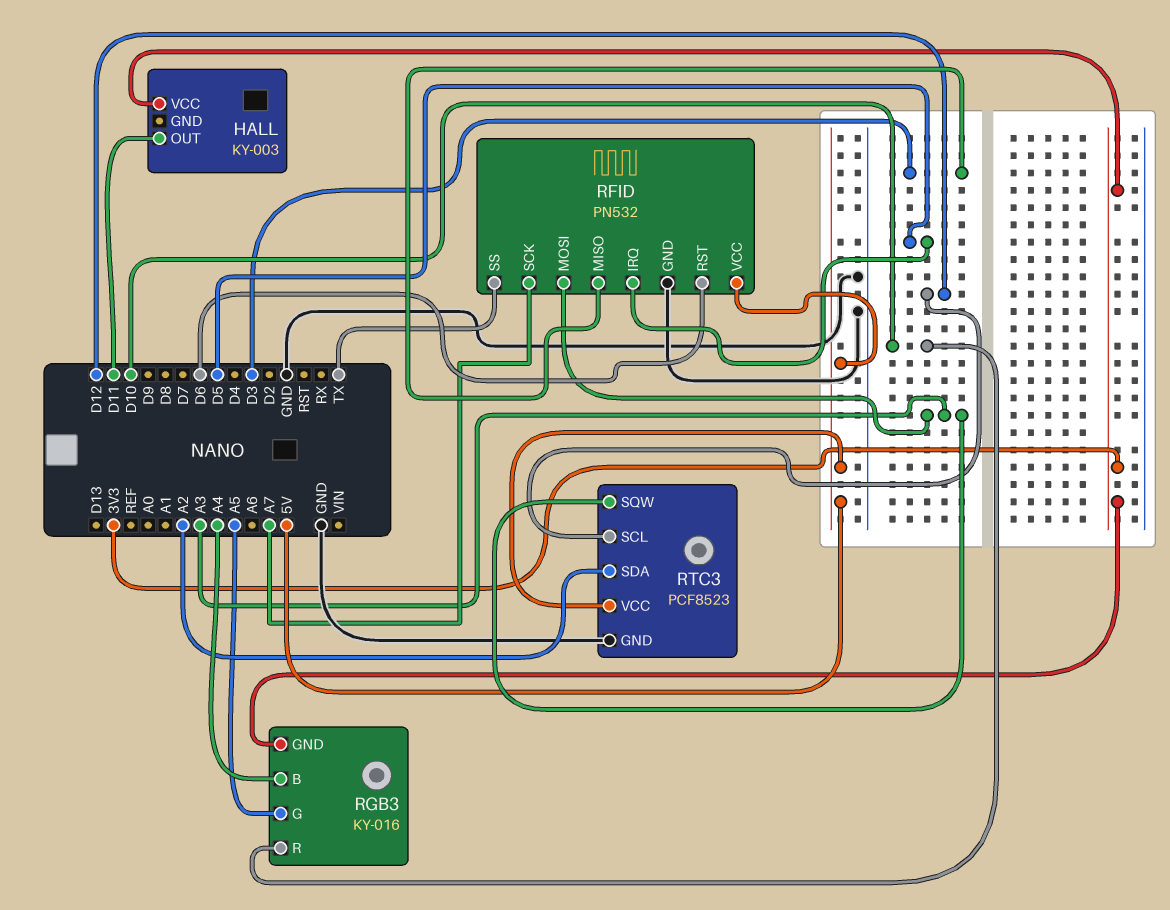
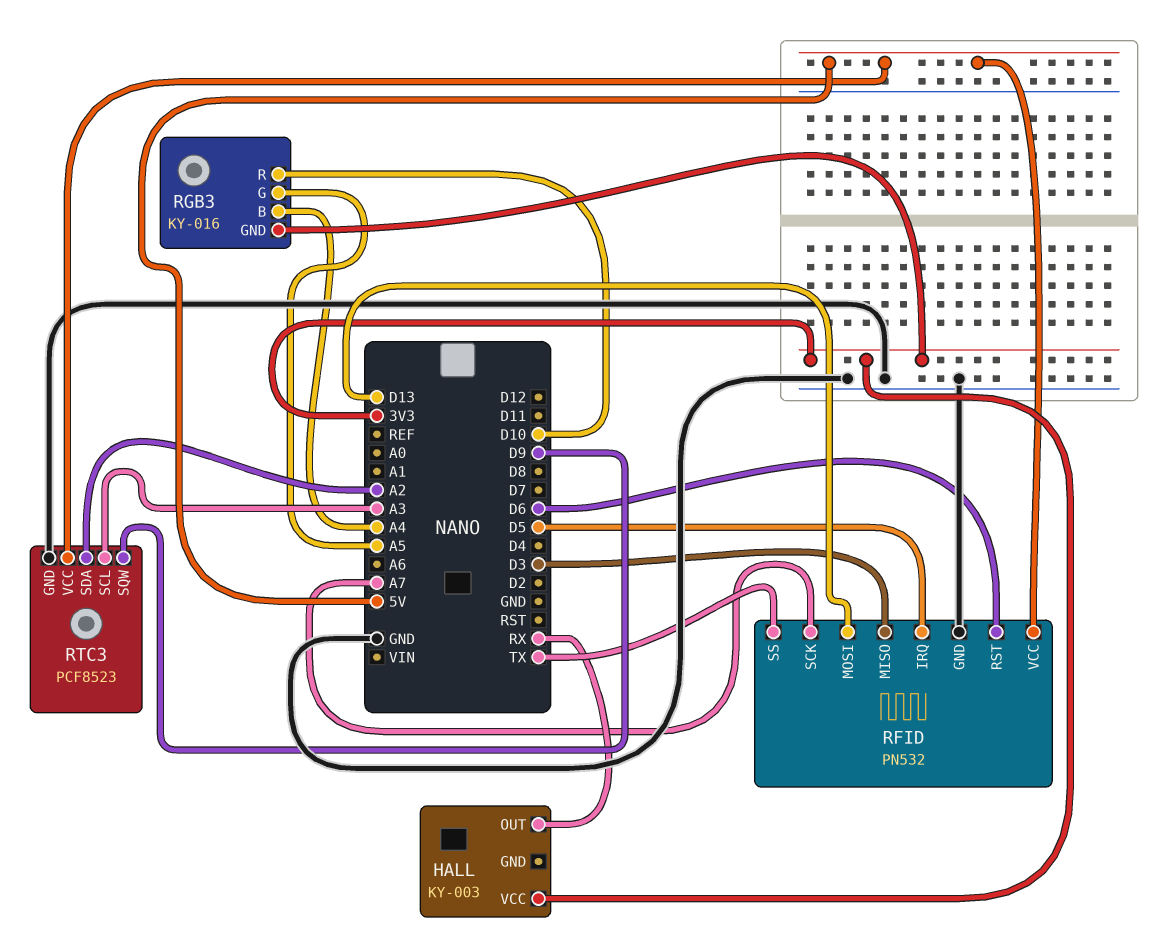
HALL pin OUT: D11 -> RX
RFID pin MOSI: A3 -> D13
RTC3 pin SCL: D12 -> A3
RTC3 pin SQW: A3 -> D9

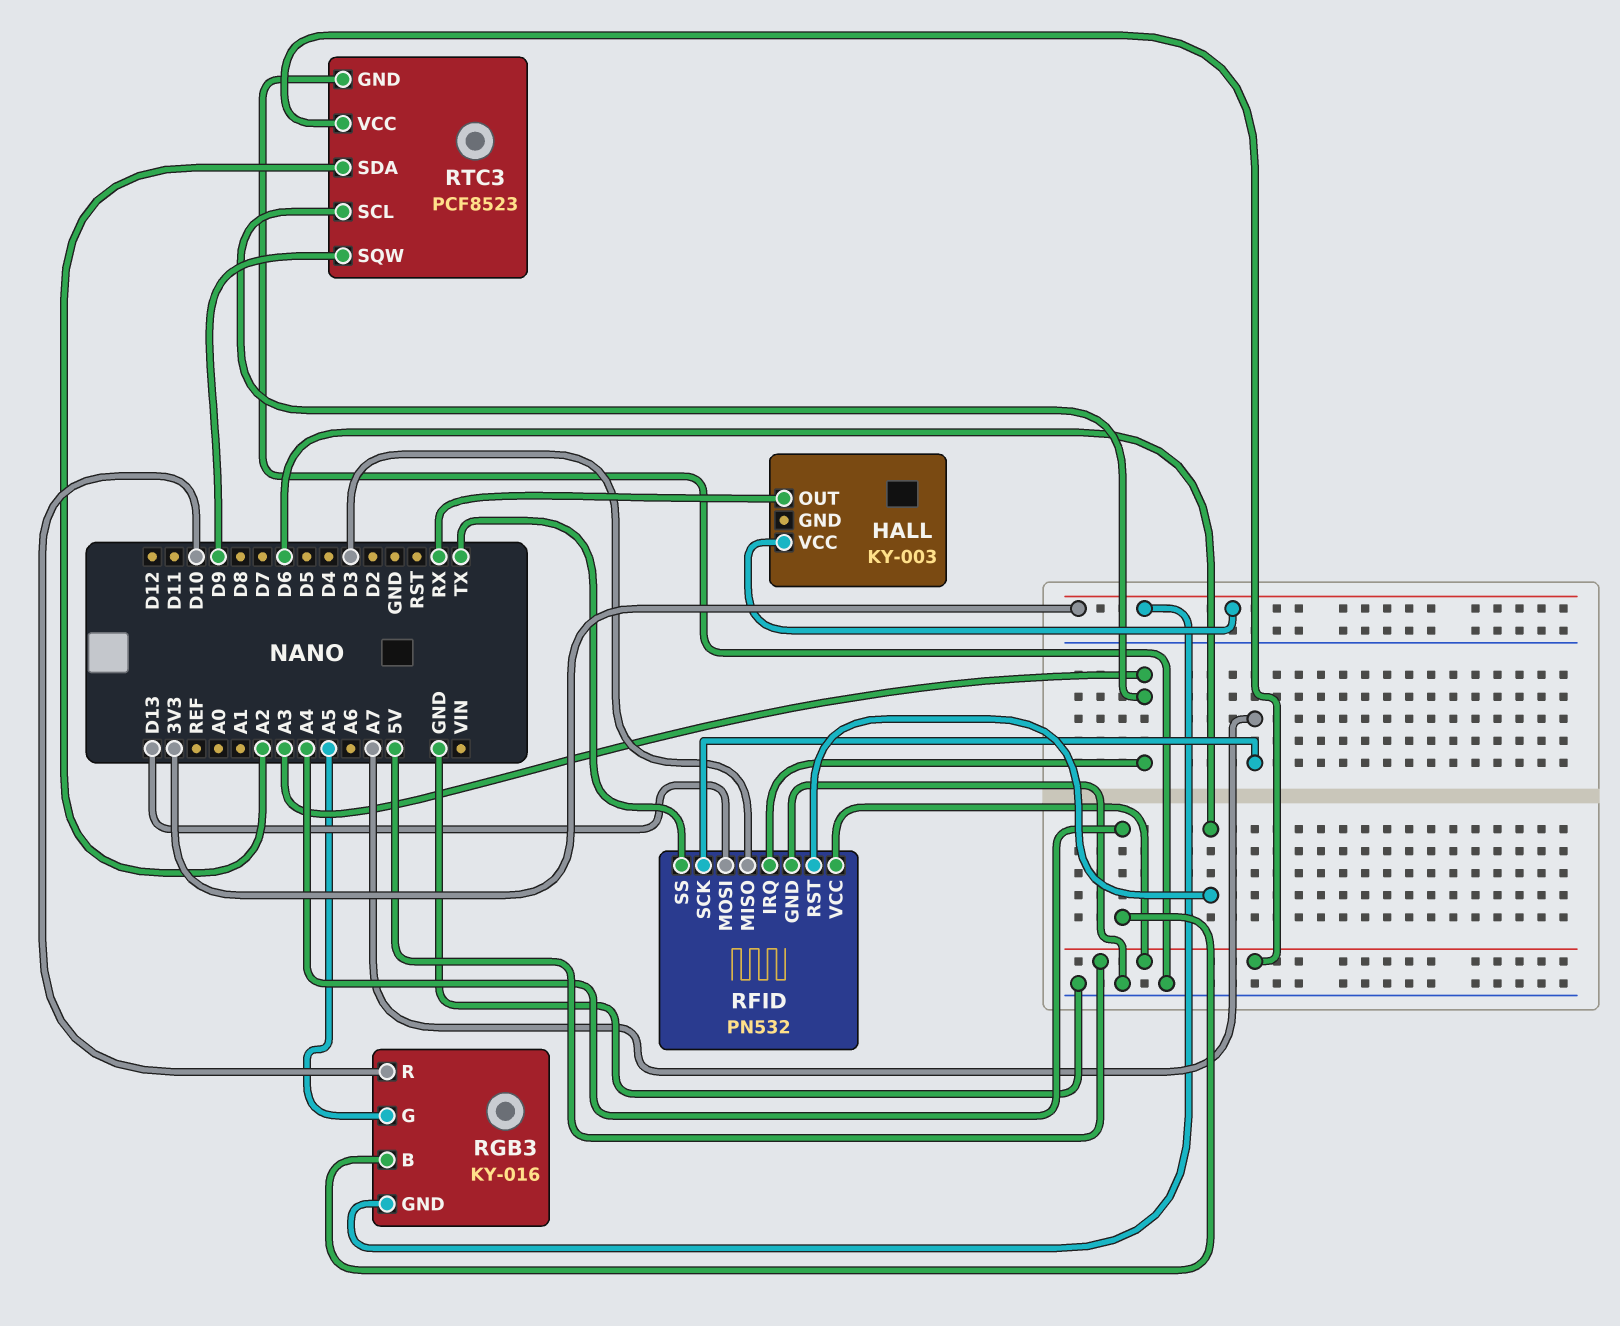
RFID pin IRQ: D5 -> A3

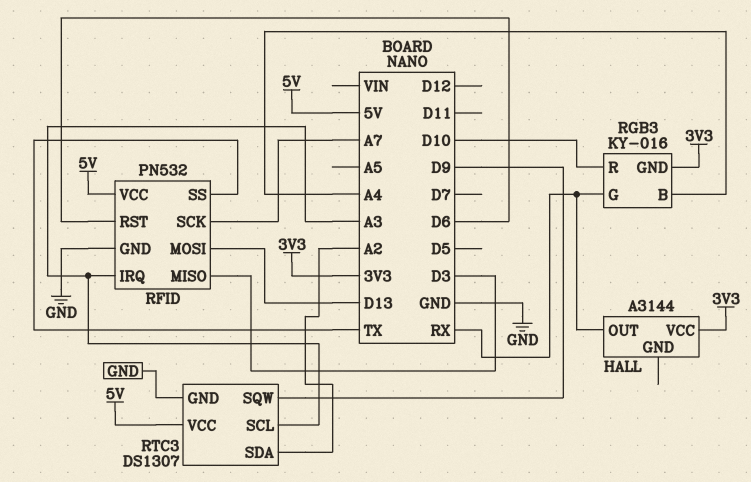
HALL: KY-003 -> A3144
RGB3 pin G: A5 -> RX
RTC3: PCF8523 -> DS1307

